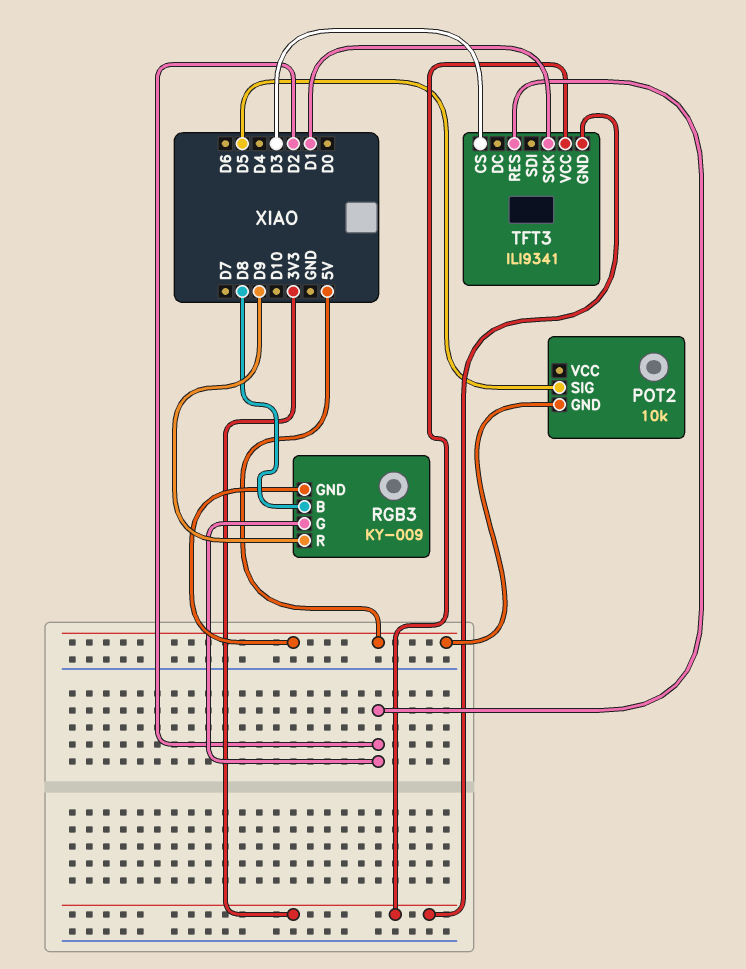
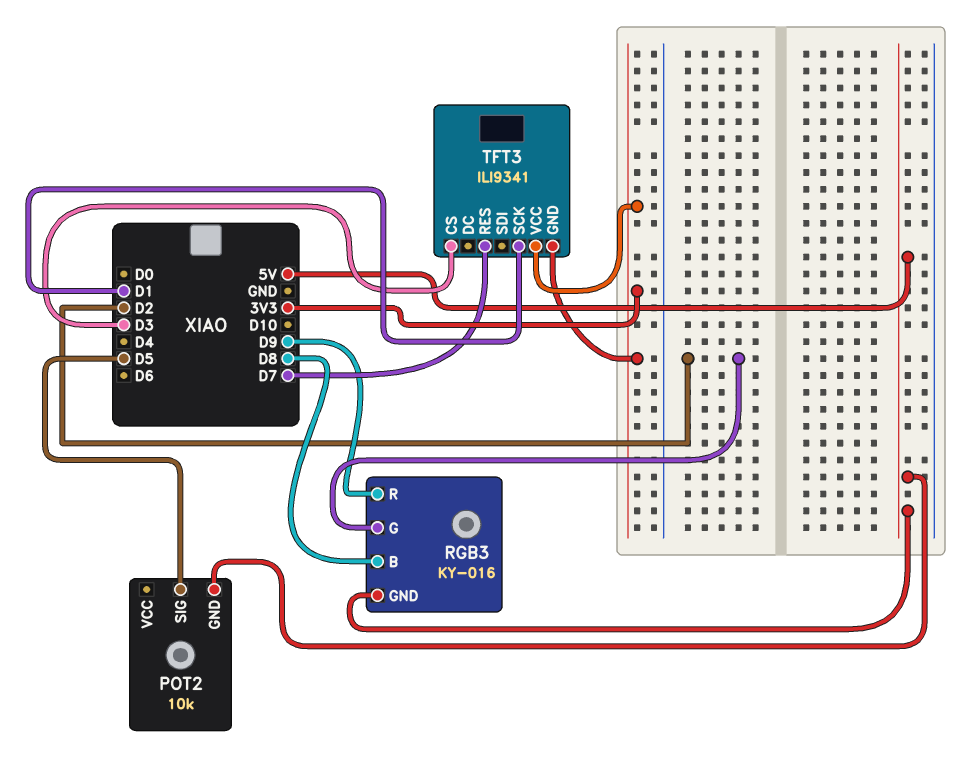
RGB3: KY-009 -> KY-016
TFT3 pin RES: D2 -> D7

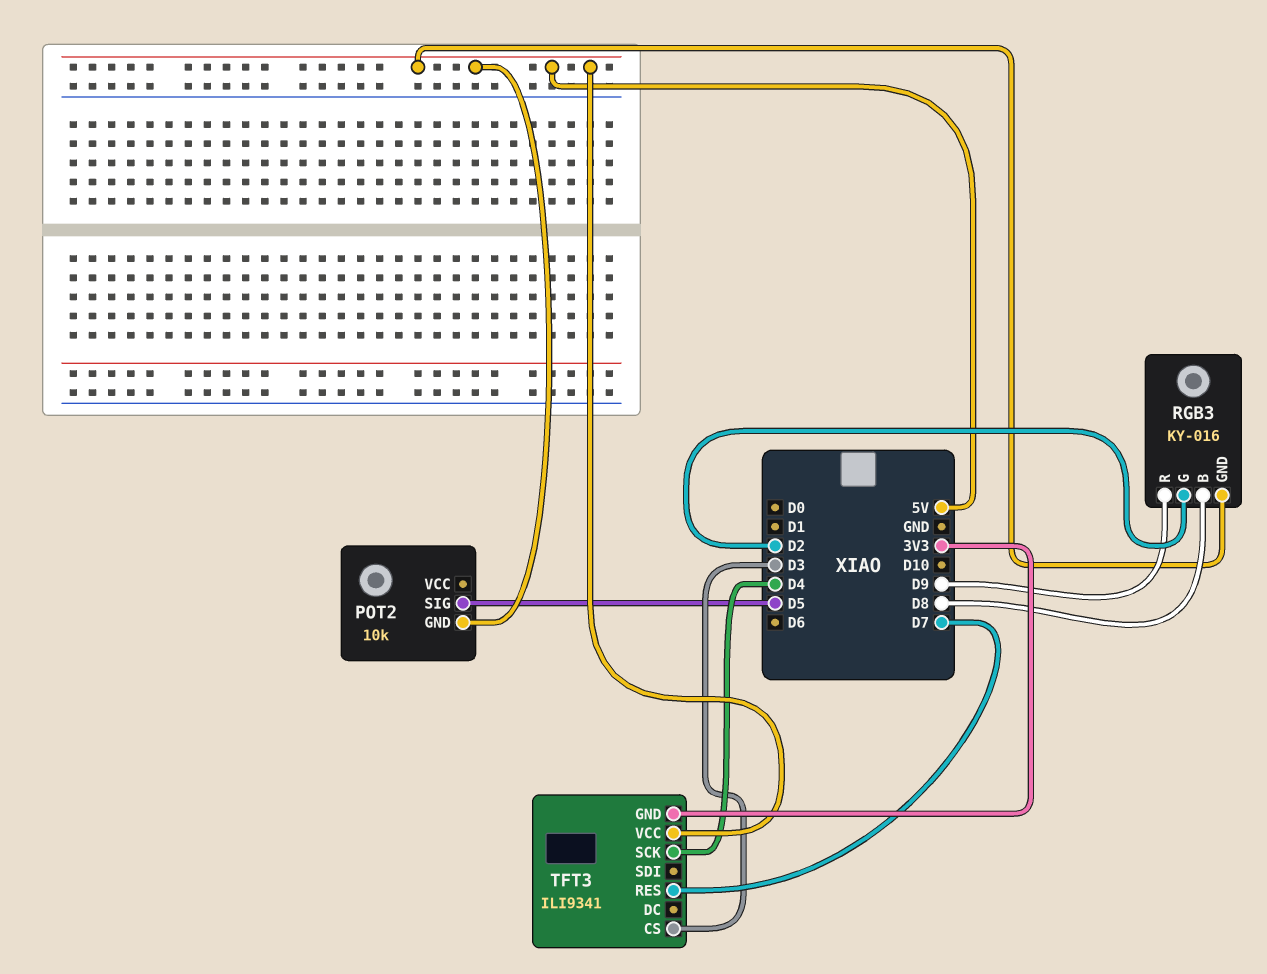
TFT3 pin SCK: D1 -> D4
TFT3 pin VCC: 3V3 -> 5V

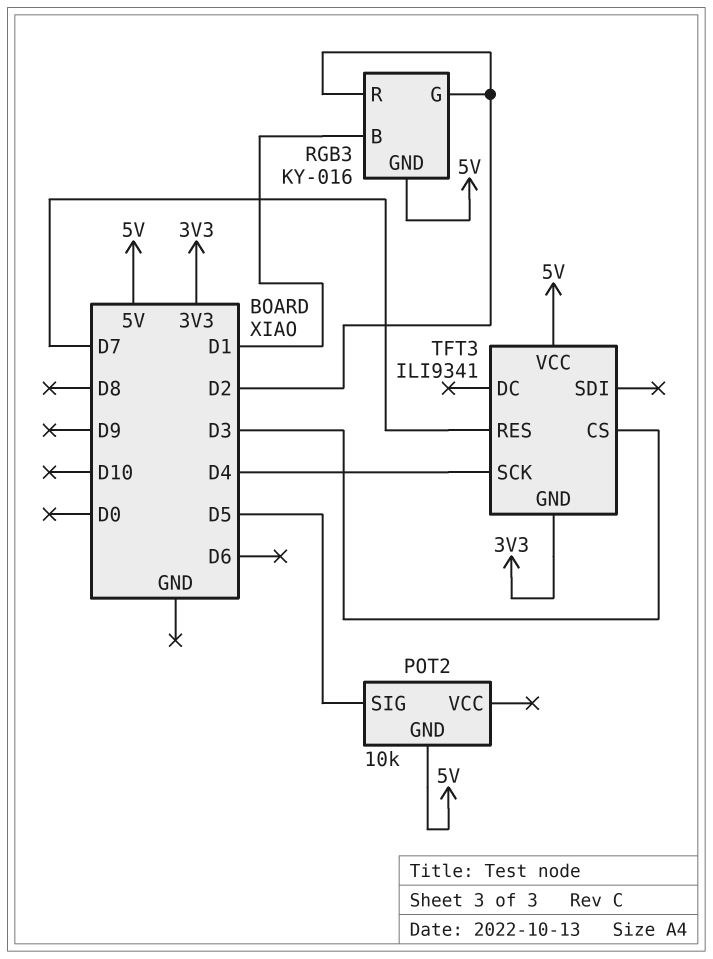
RGB3 pin B: D8 -> D1
RGB3 pin R: D9 -> D2

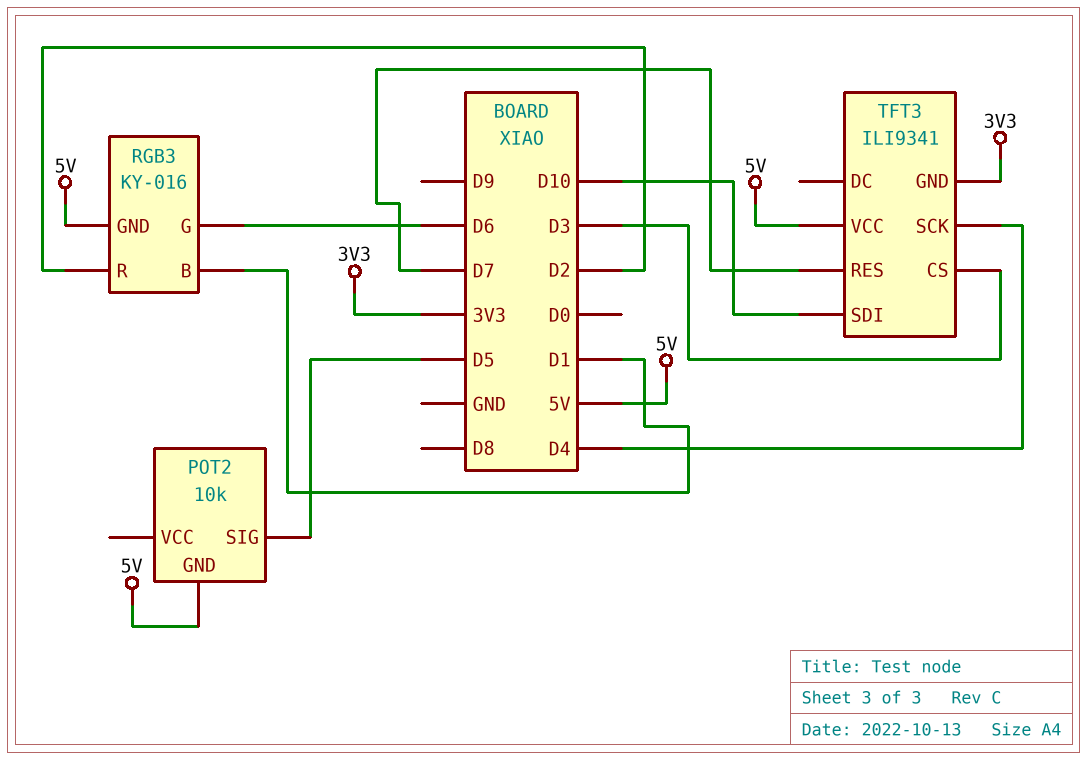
RGB3 pin G: D2 -> D6
TFT3 pin SDI: none -> D10

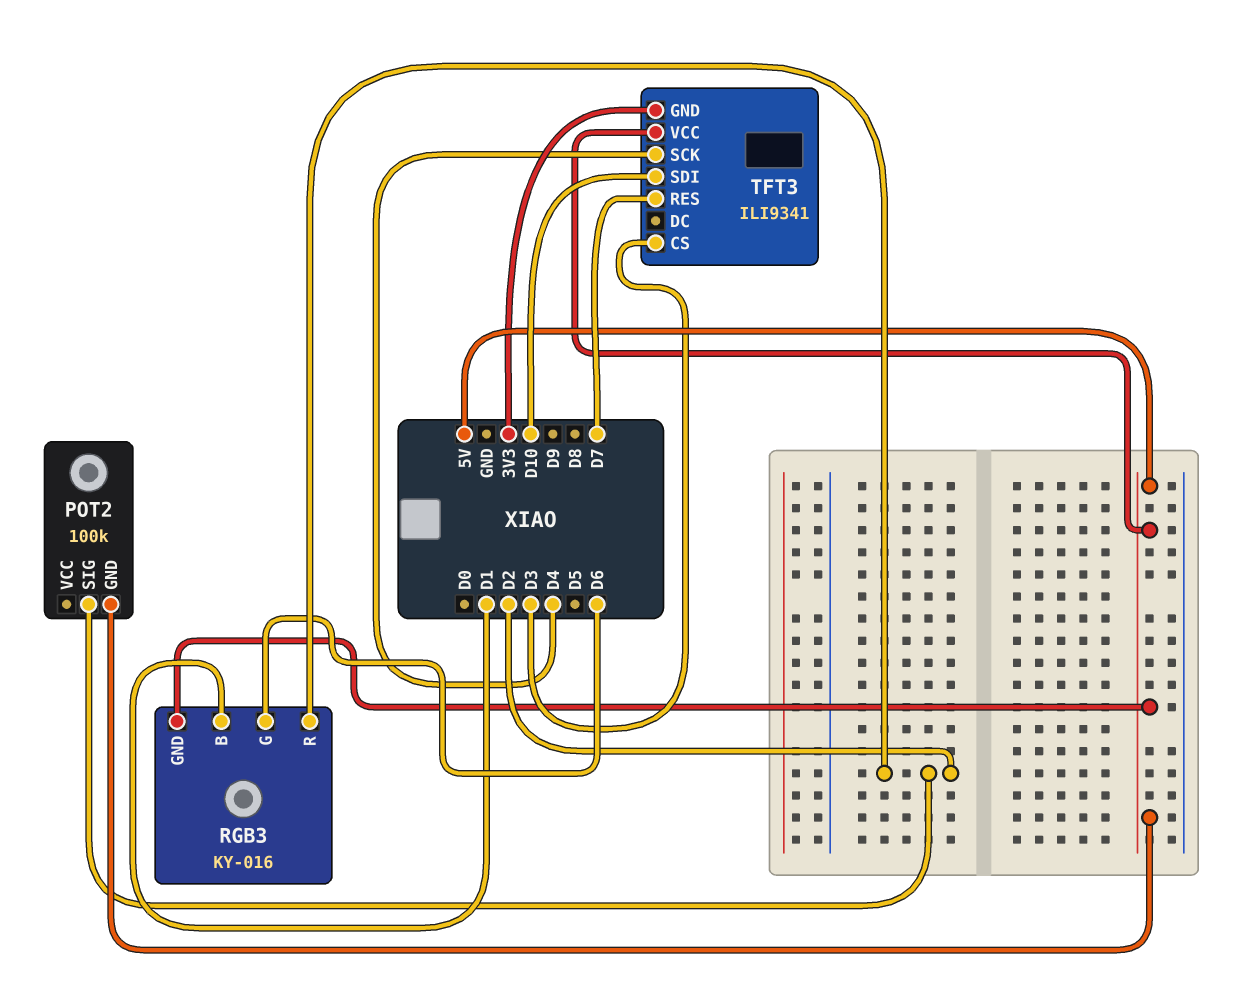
POT2: 10k -> 100k
POT2 pin SIG: D5 -> D2

